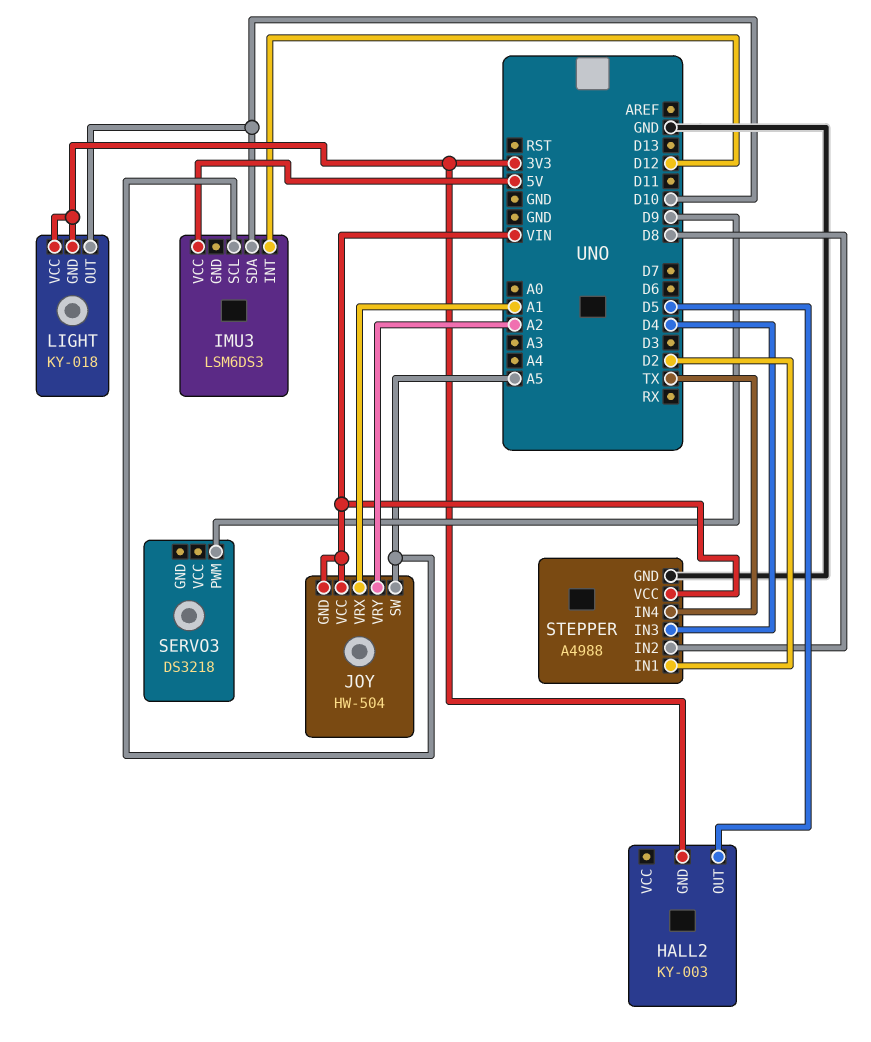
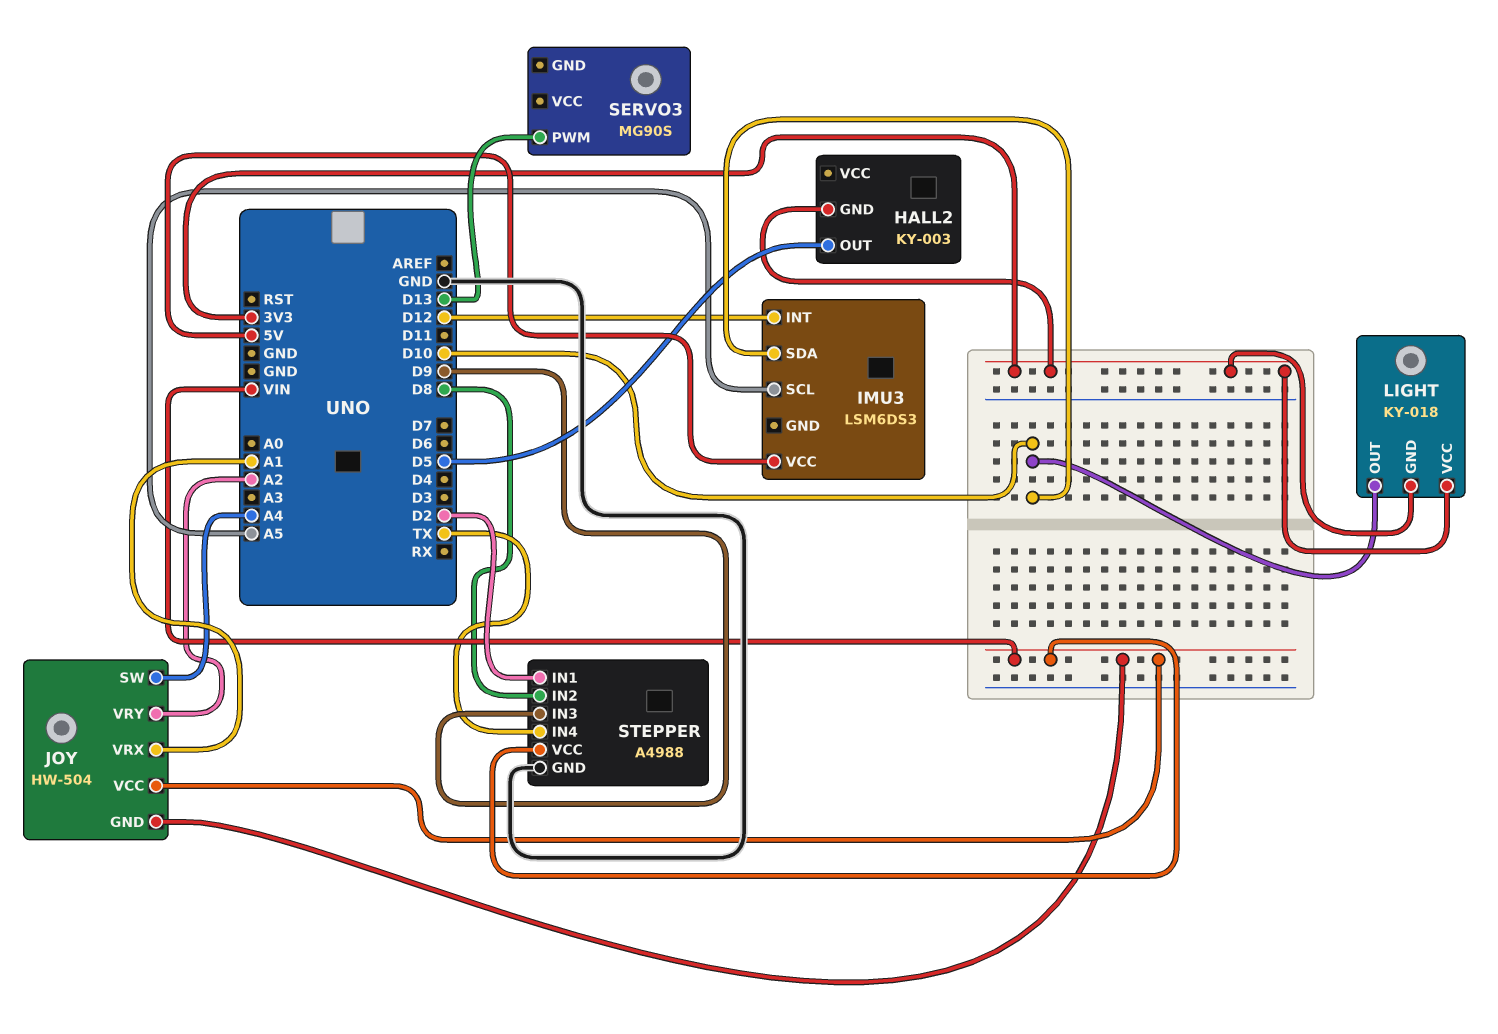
JOY pin SW: A5 -> A4
SERVO3: DS3218 -> MG90S
SERVO3 pin PWM: D9 -> D13
STEPPER pin IN3: D4 -> D9

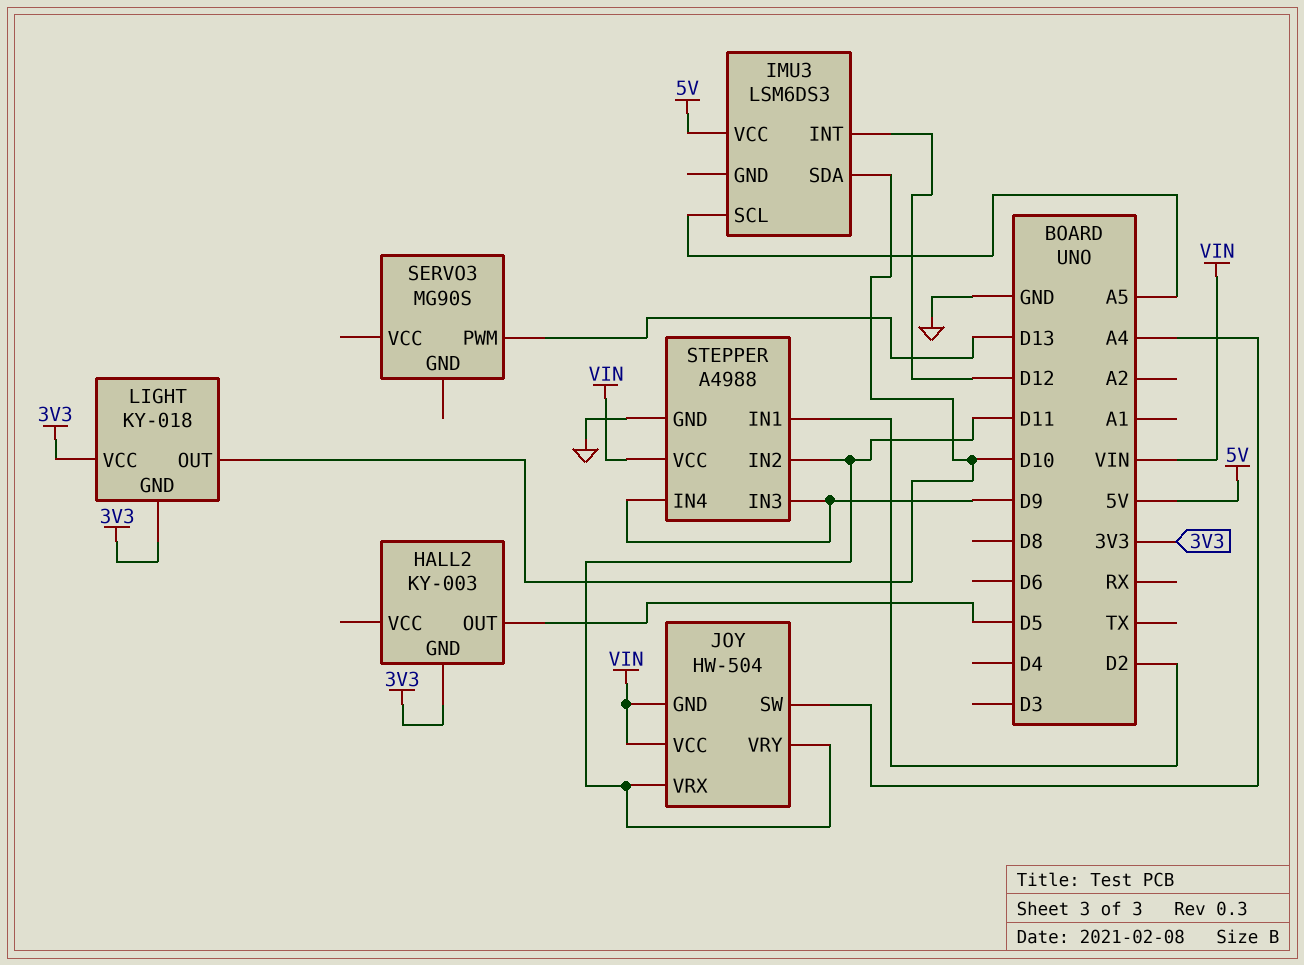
JOY pin VRX: A1 -> D11
JOY pin VRY: A2 -> D11
STEPPER pin IN2: D8 -> D11
STEPPER pin IN4: TX -> D9

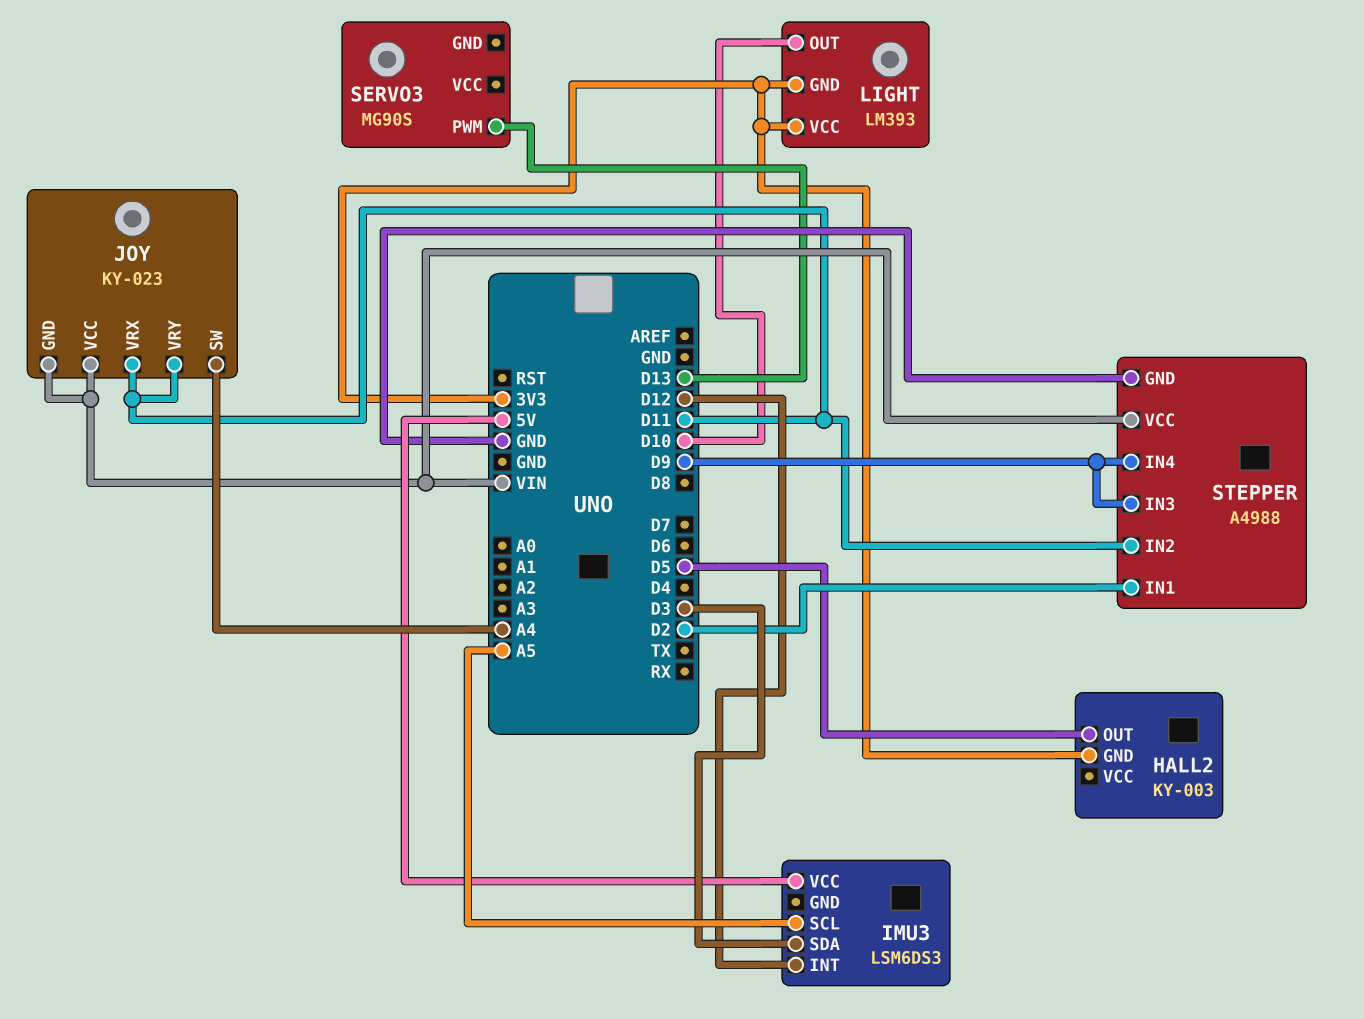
IMU3 pin SDA: D10 -> D3
JOY: HW-504 -> KY-023
LIGHT: KY-018 -> LM393

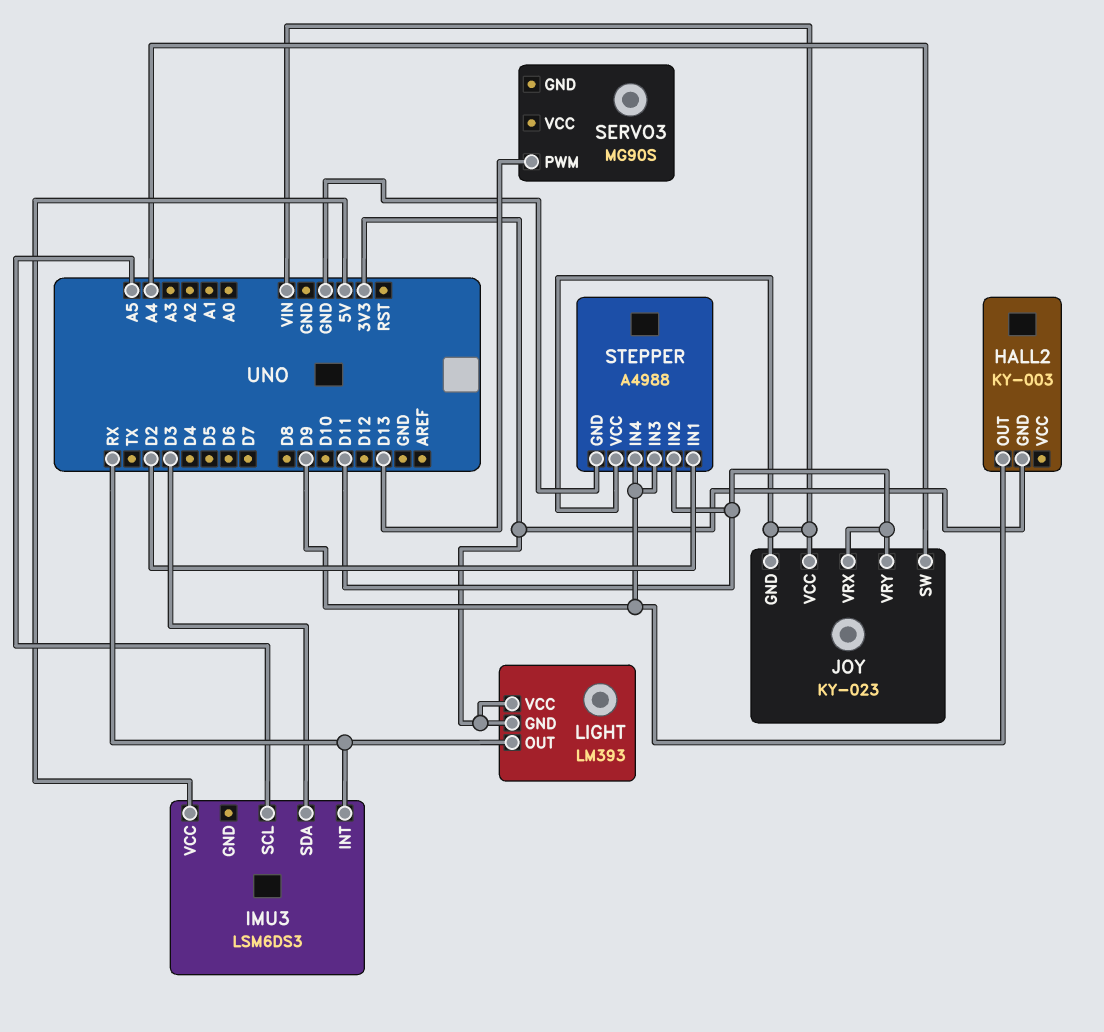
HALL2 pin OUT: D5 -> D9
IMU3 pin INT: D12 -> RX
LIGHT pin OUT: D10 -> RX

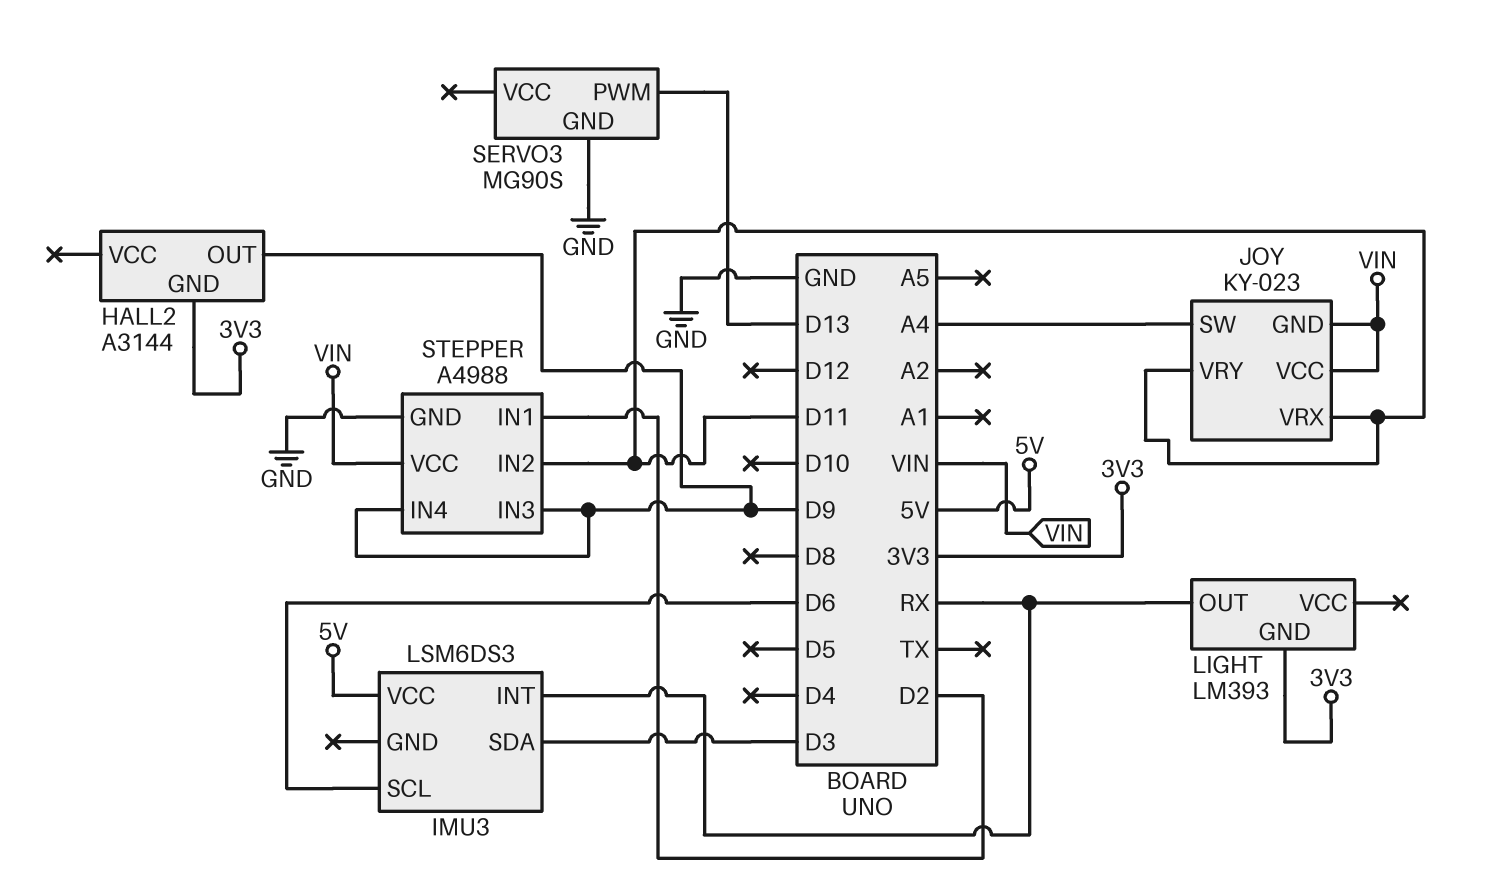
HALL2: KY-003 -> A3144
IMU3 pin SCL: A5 -> D6
LIGHT pin VCC: 3V3 -> none
SERVO3 pin GND: none -> GND

